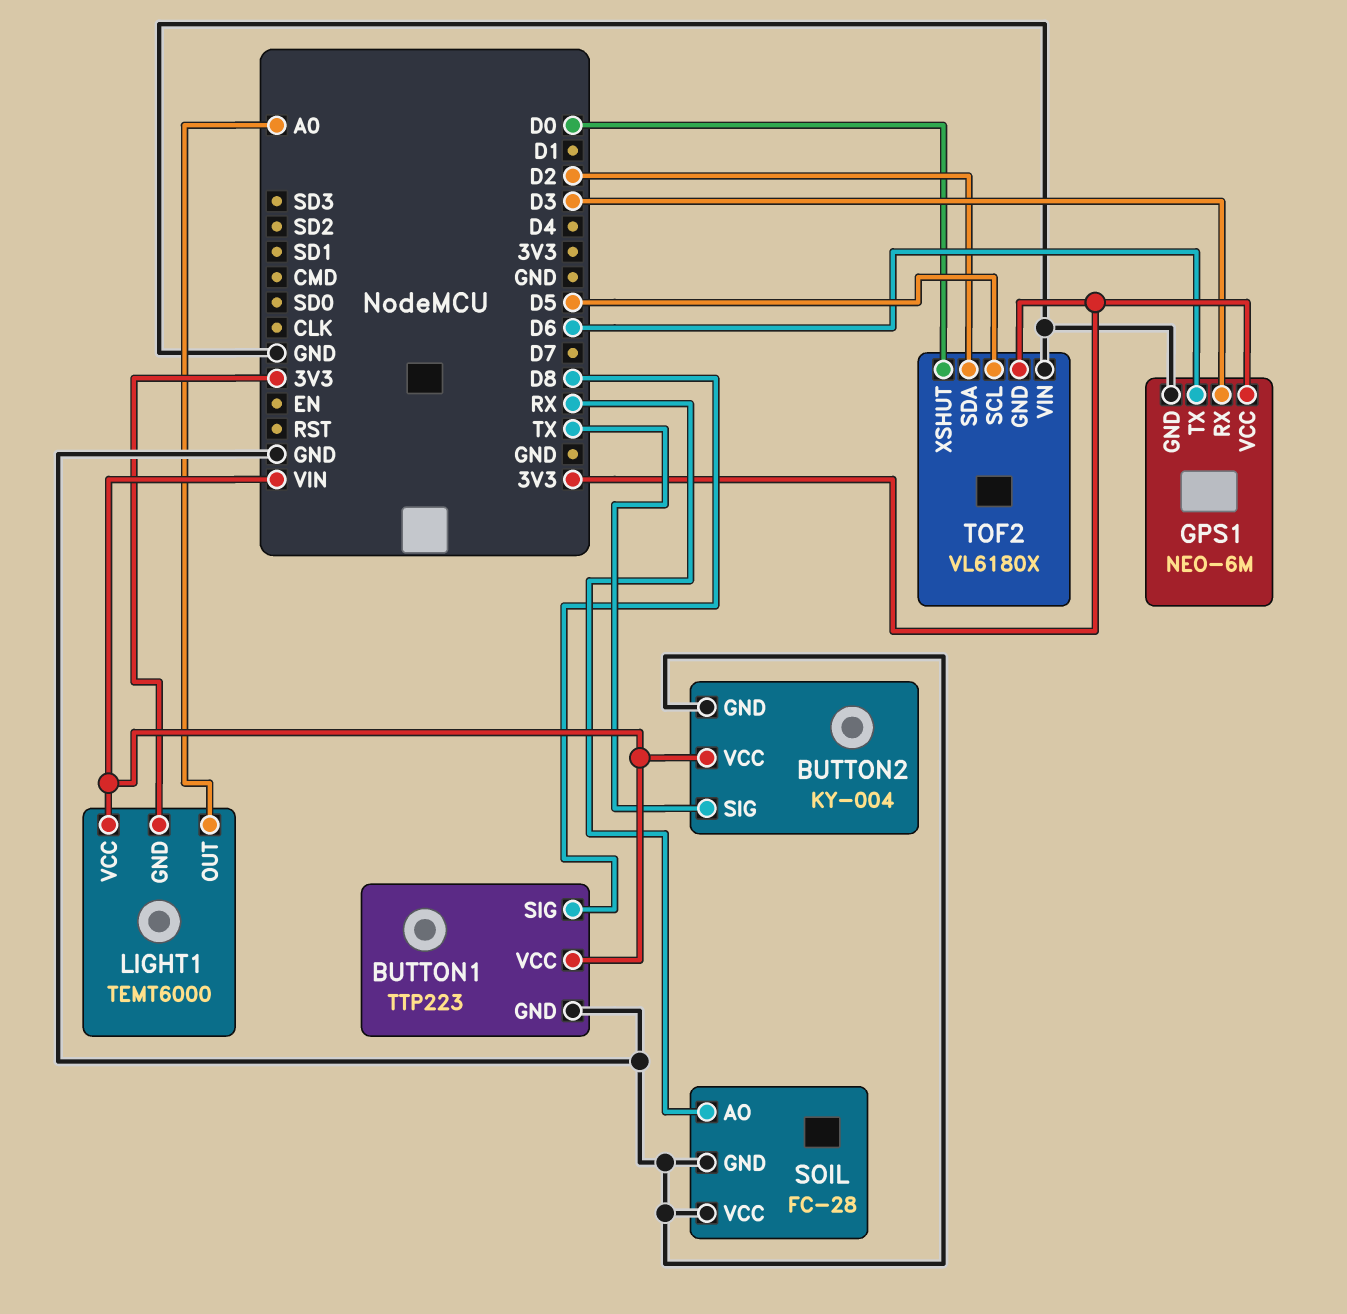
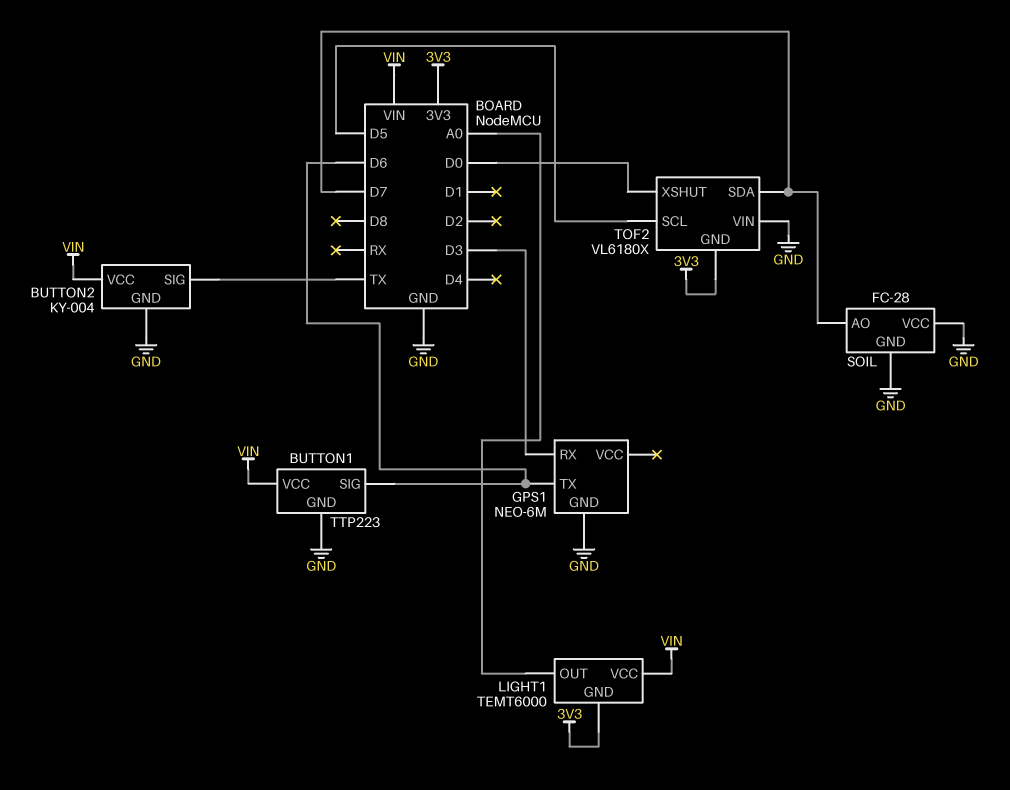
BUTTON1 pin SIG: D8 -> D6
GPS1 pin VCC: 3V3 -> none
SOIL pin AO: RX -> D7
TOF2 pin SDA: D2 -> D7

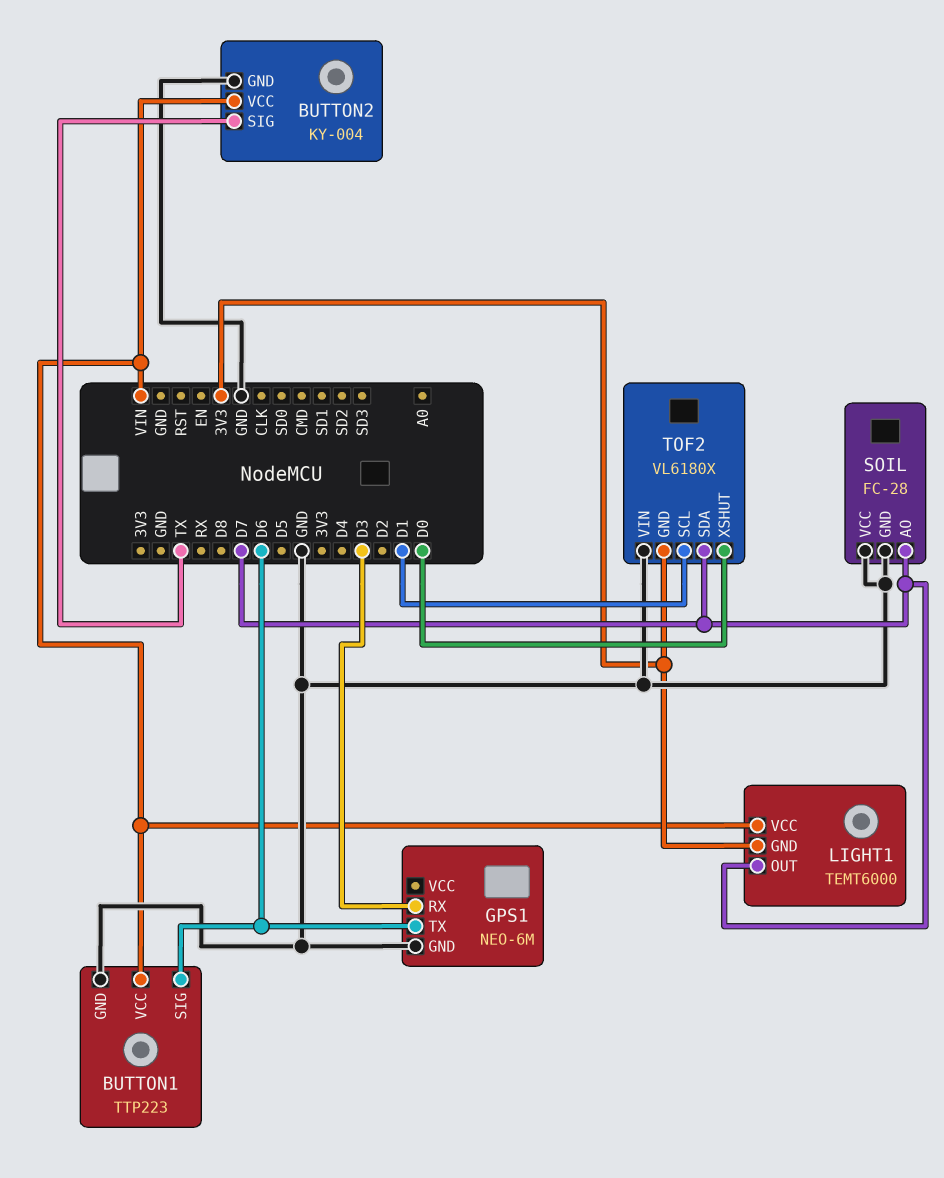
LIGHT1 pin OUT: A0 -> D7
TOF2 pin SCL: D5 -> D1

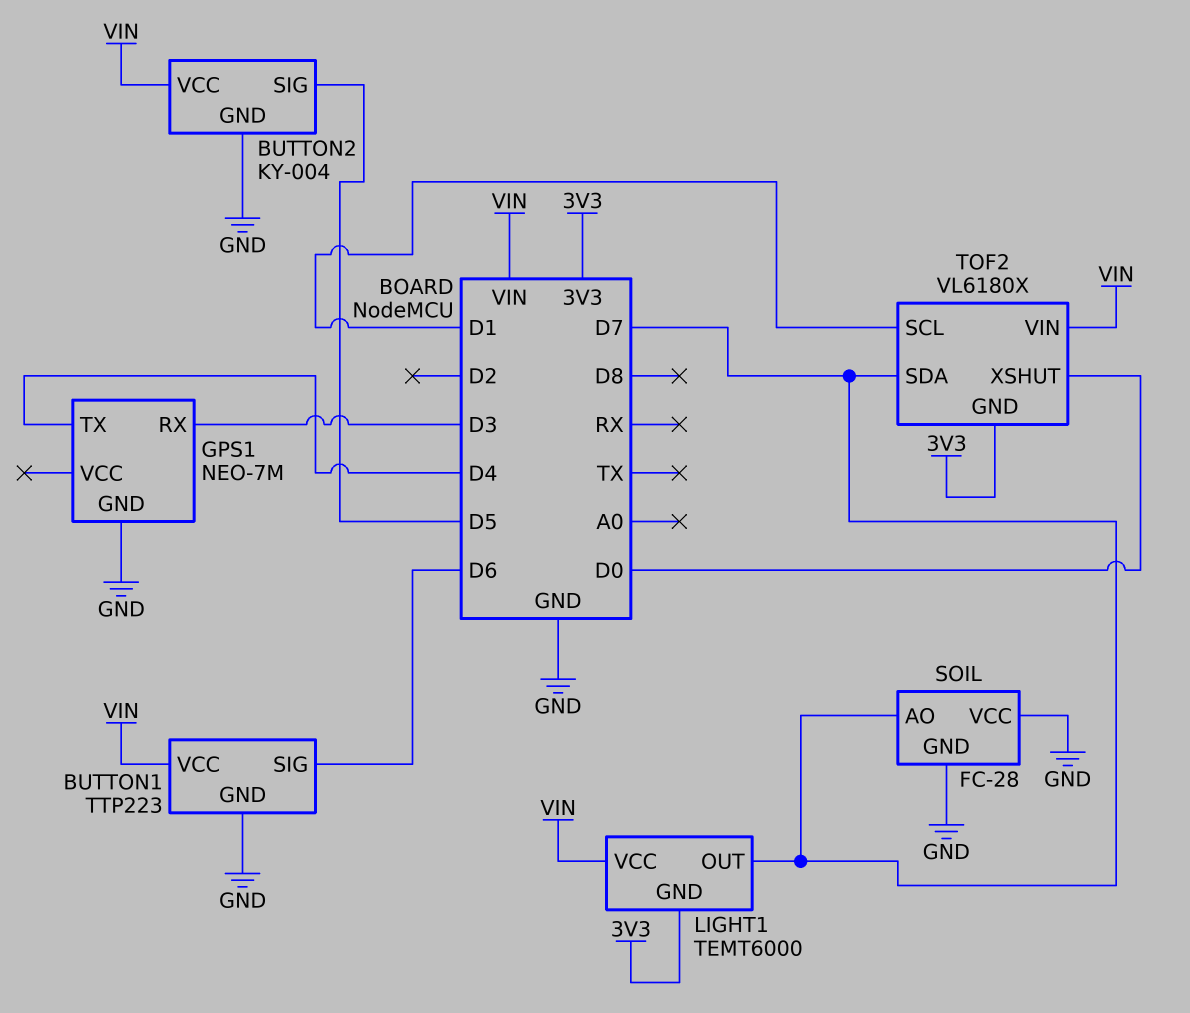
BUTTON2 pin SIG: TX -> D5
GPS1: NEO-6M -> NEO-7M
GPS1 pin TX: D6 -> D4
TOF2 pin VIN: GND -> VIN

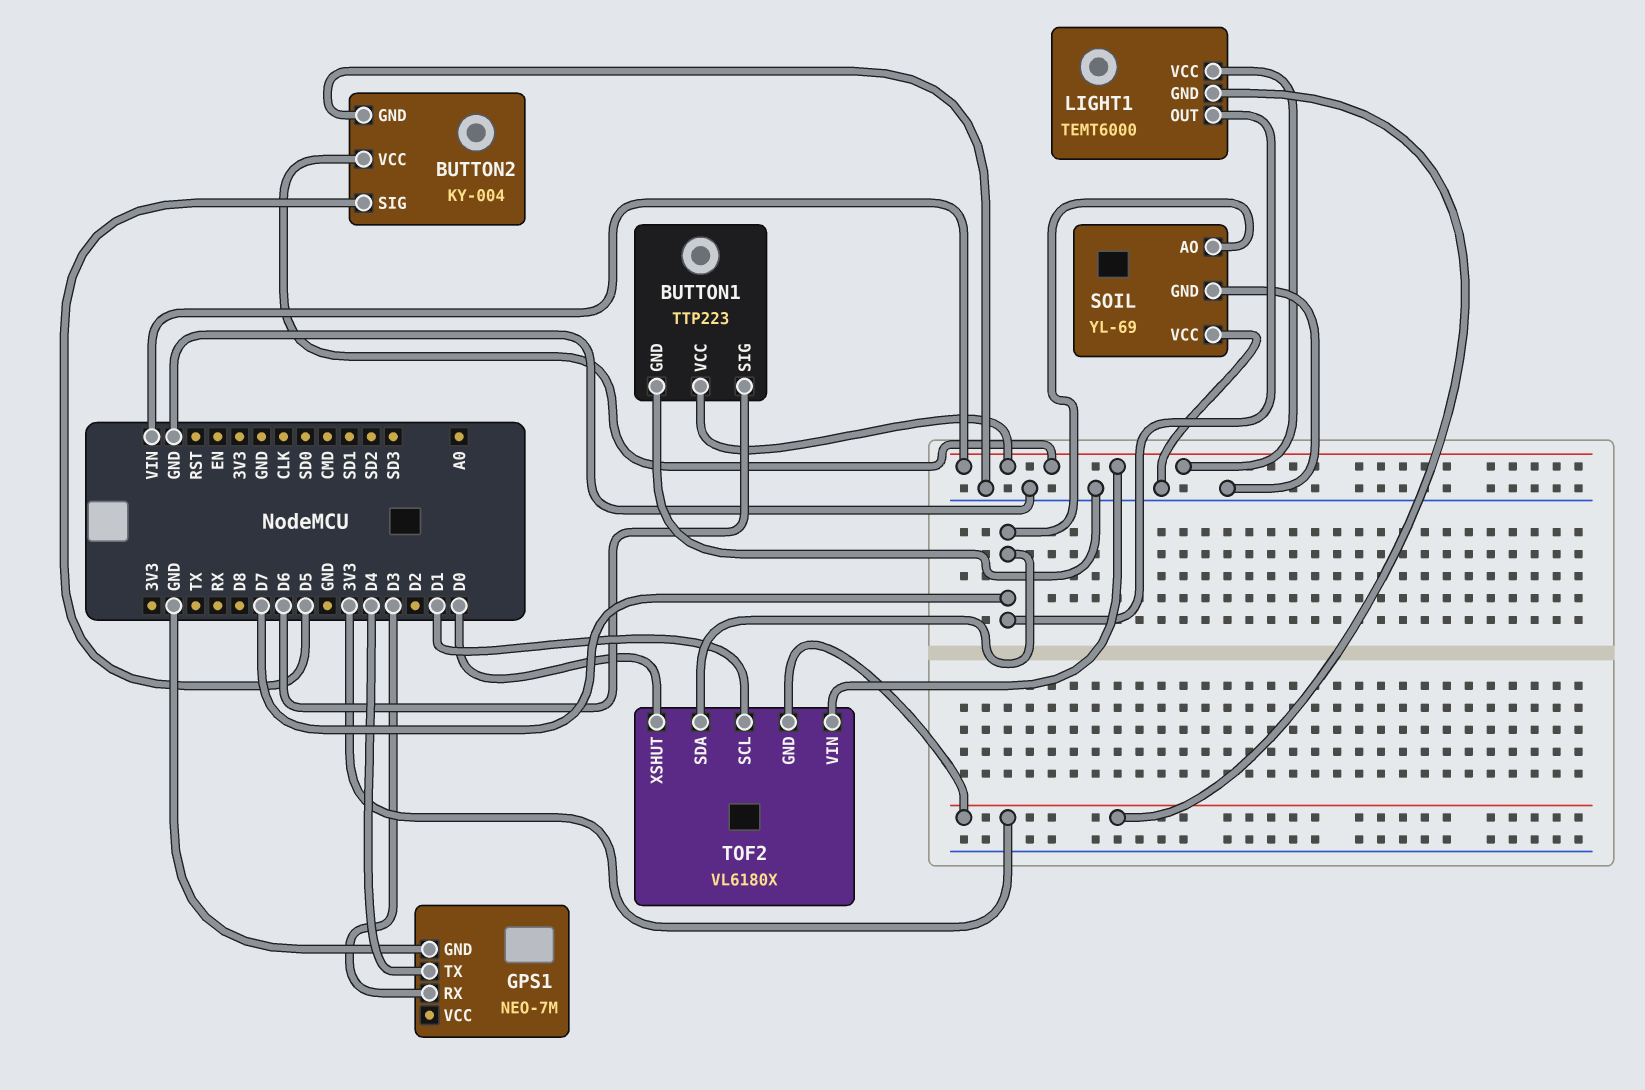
SOIL: FC-28 -> YL-69

